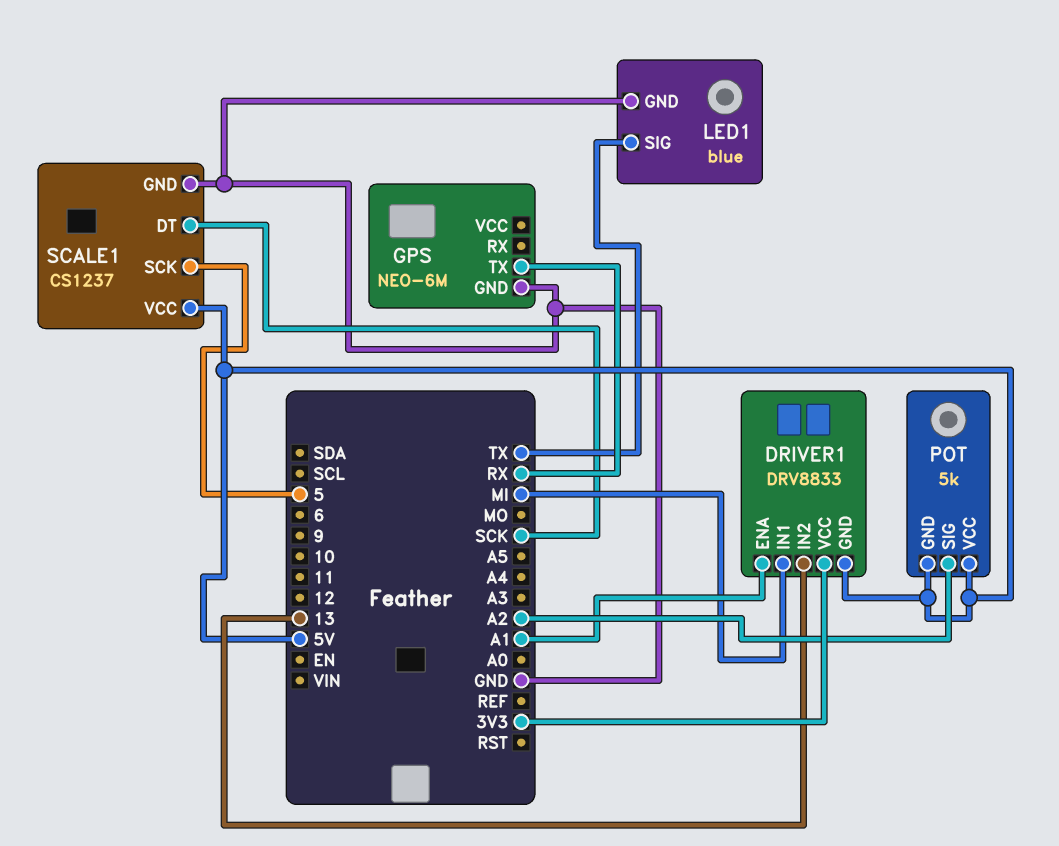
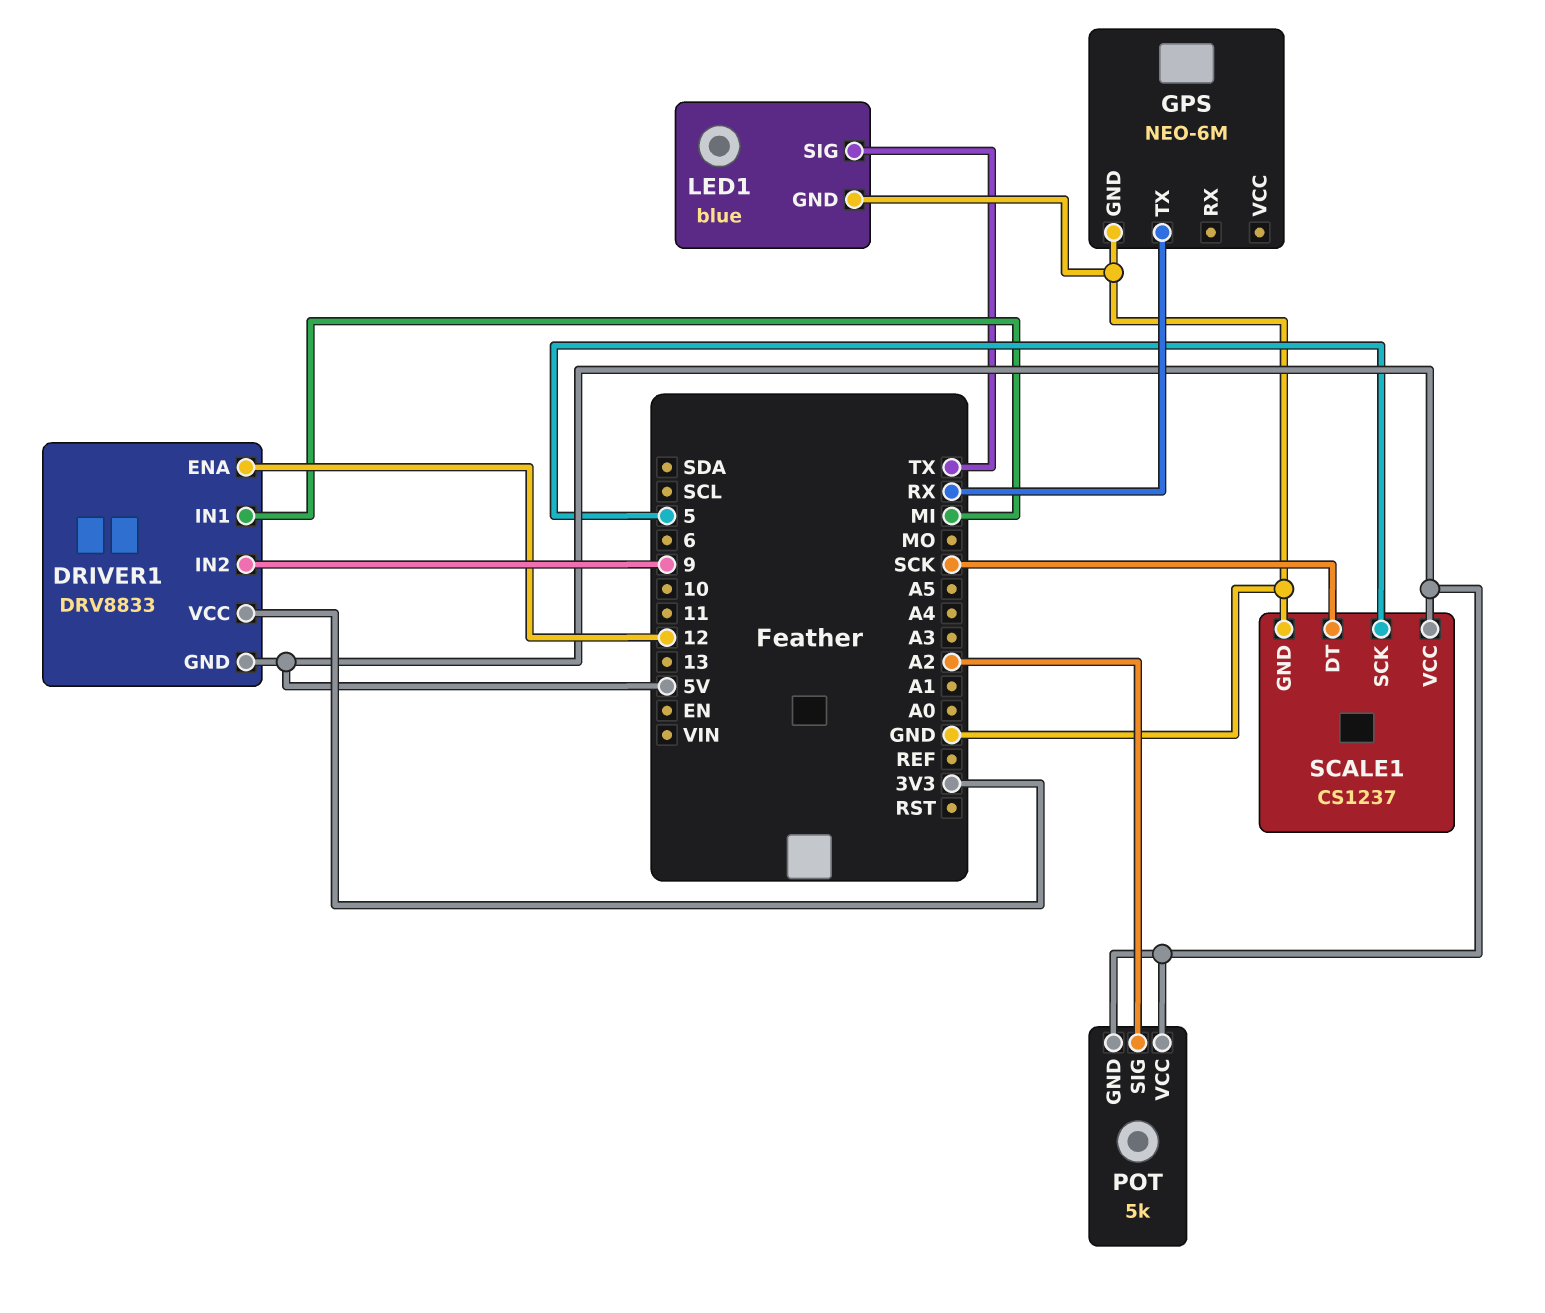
DRIVER1 pin ENA: A1 -> 12
DRIVER1 pin IN2: 13 -> 9

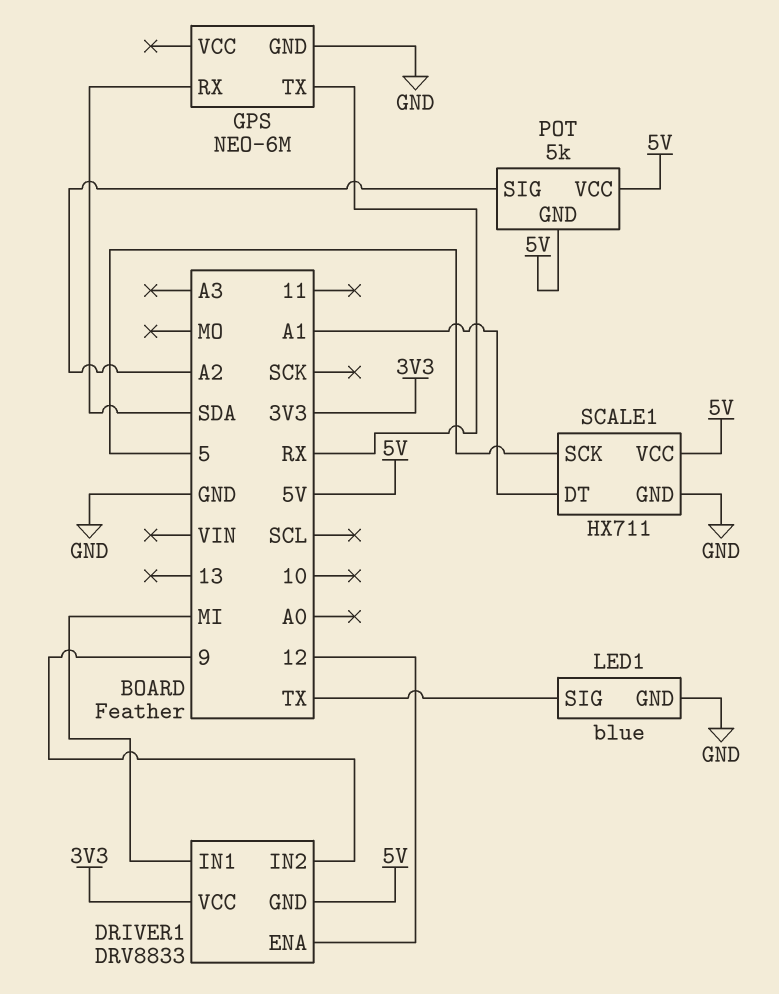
GPS pin RX: none -> SDA
SCALE1: CS1237 -> HX711
SCALE1 pin DT: SCK -> A1

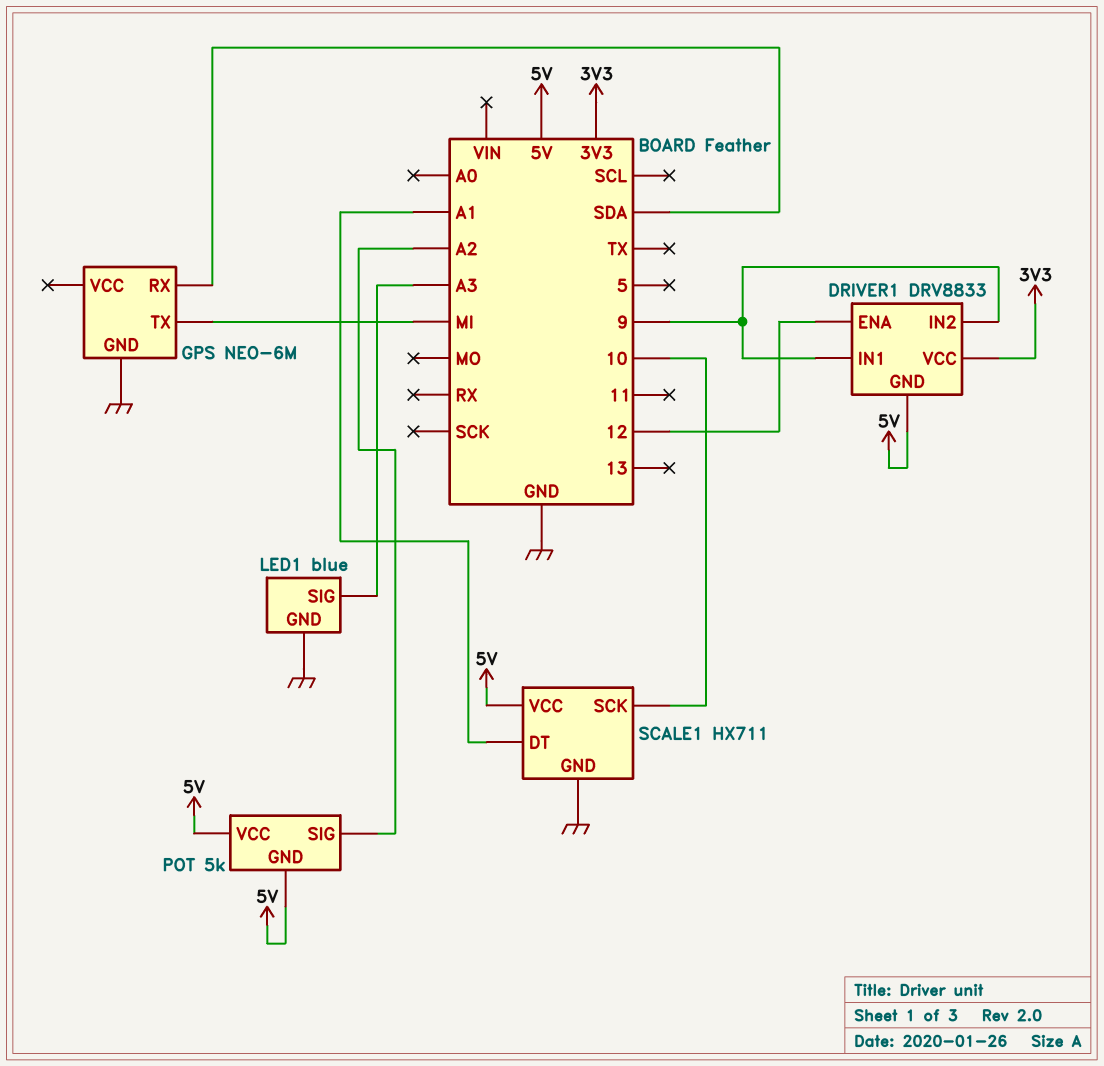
DRIVER1 pin IN1: MI -> 9
GPS pin TX: RX -> MI
LED1 pin SIG: TX -> A3
SCALE1 pin SCK: 5 -> 10

